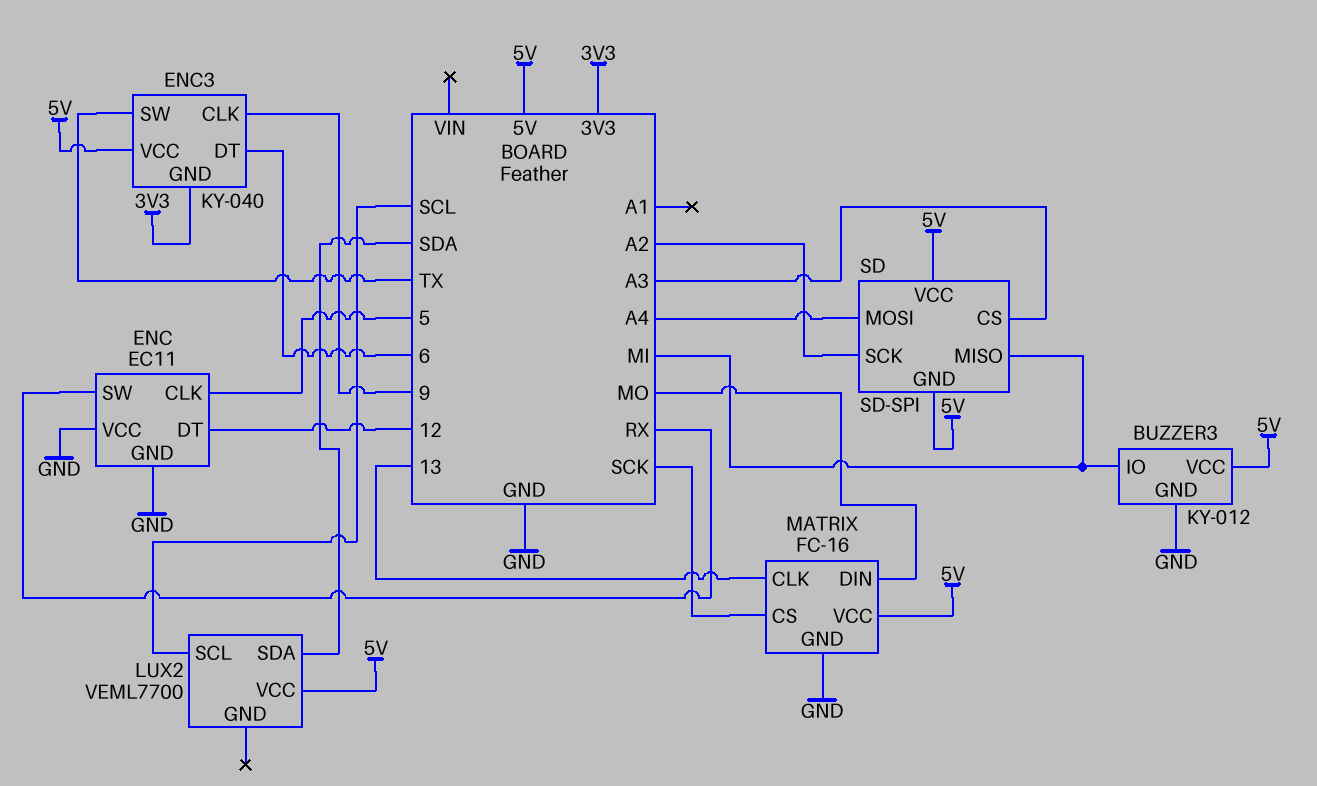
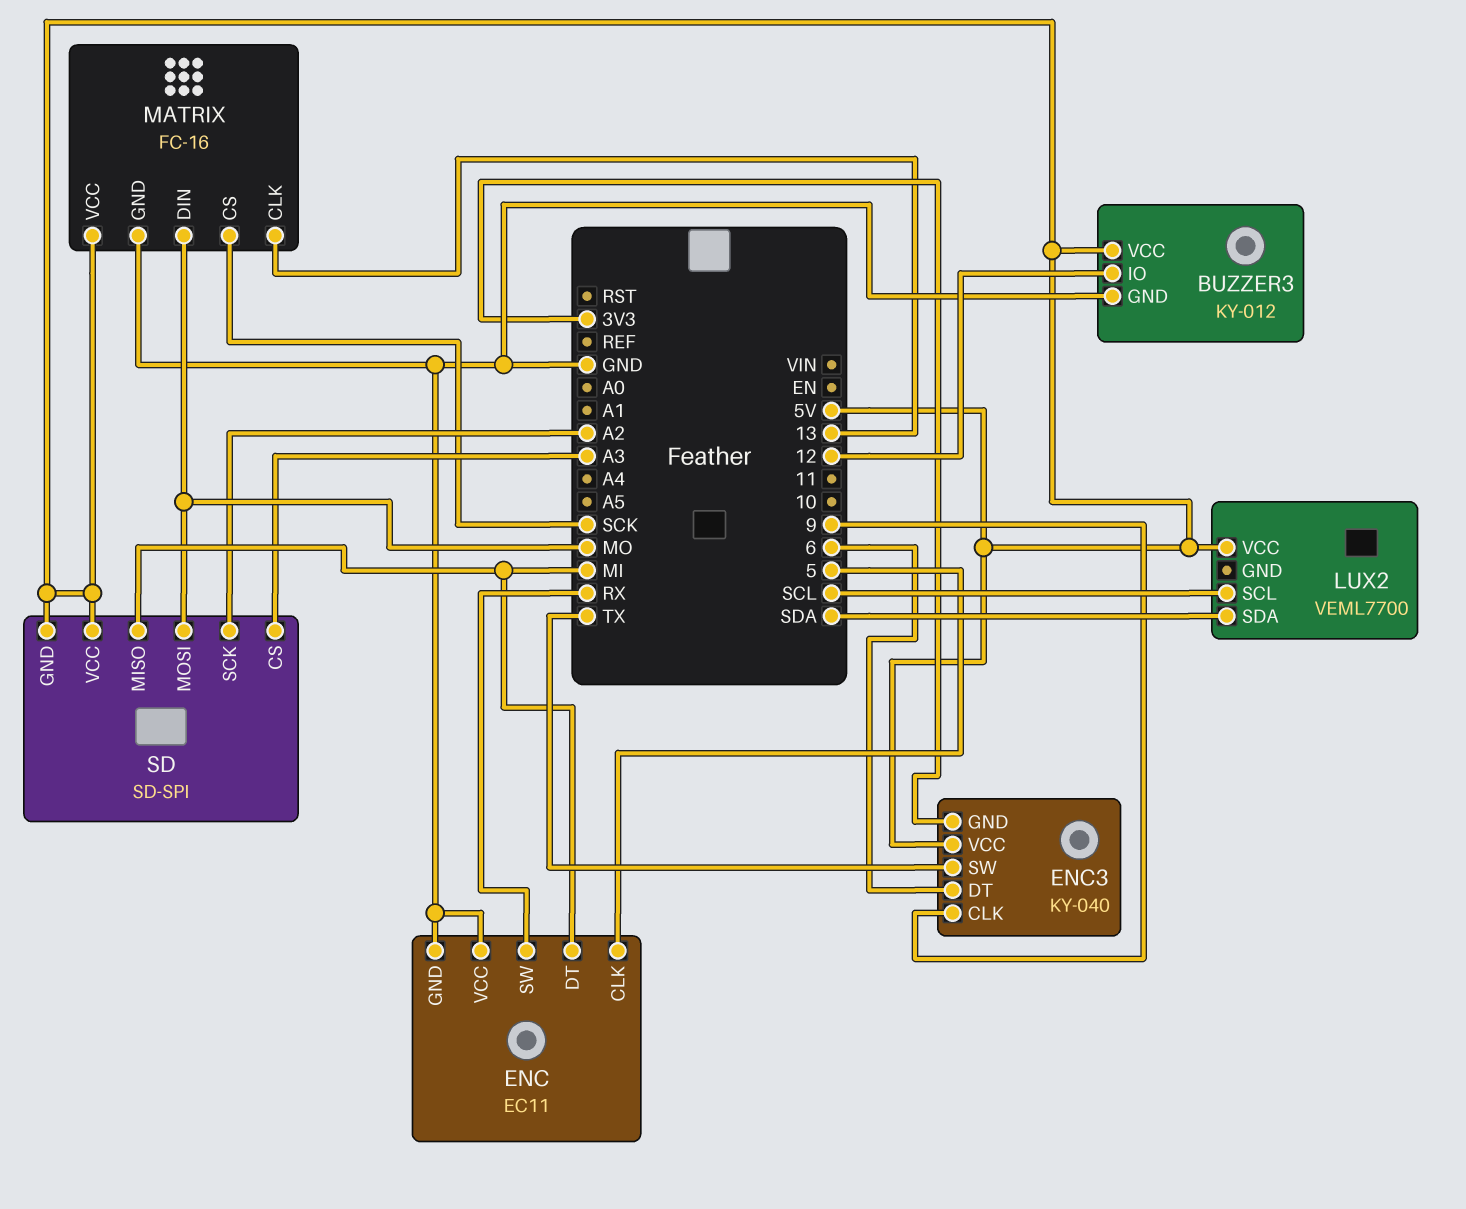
BUZZER3 pin IO: MI -> 12
ENC pin DT: 12 -> MI
SD pin MOSI: A4 -> MO

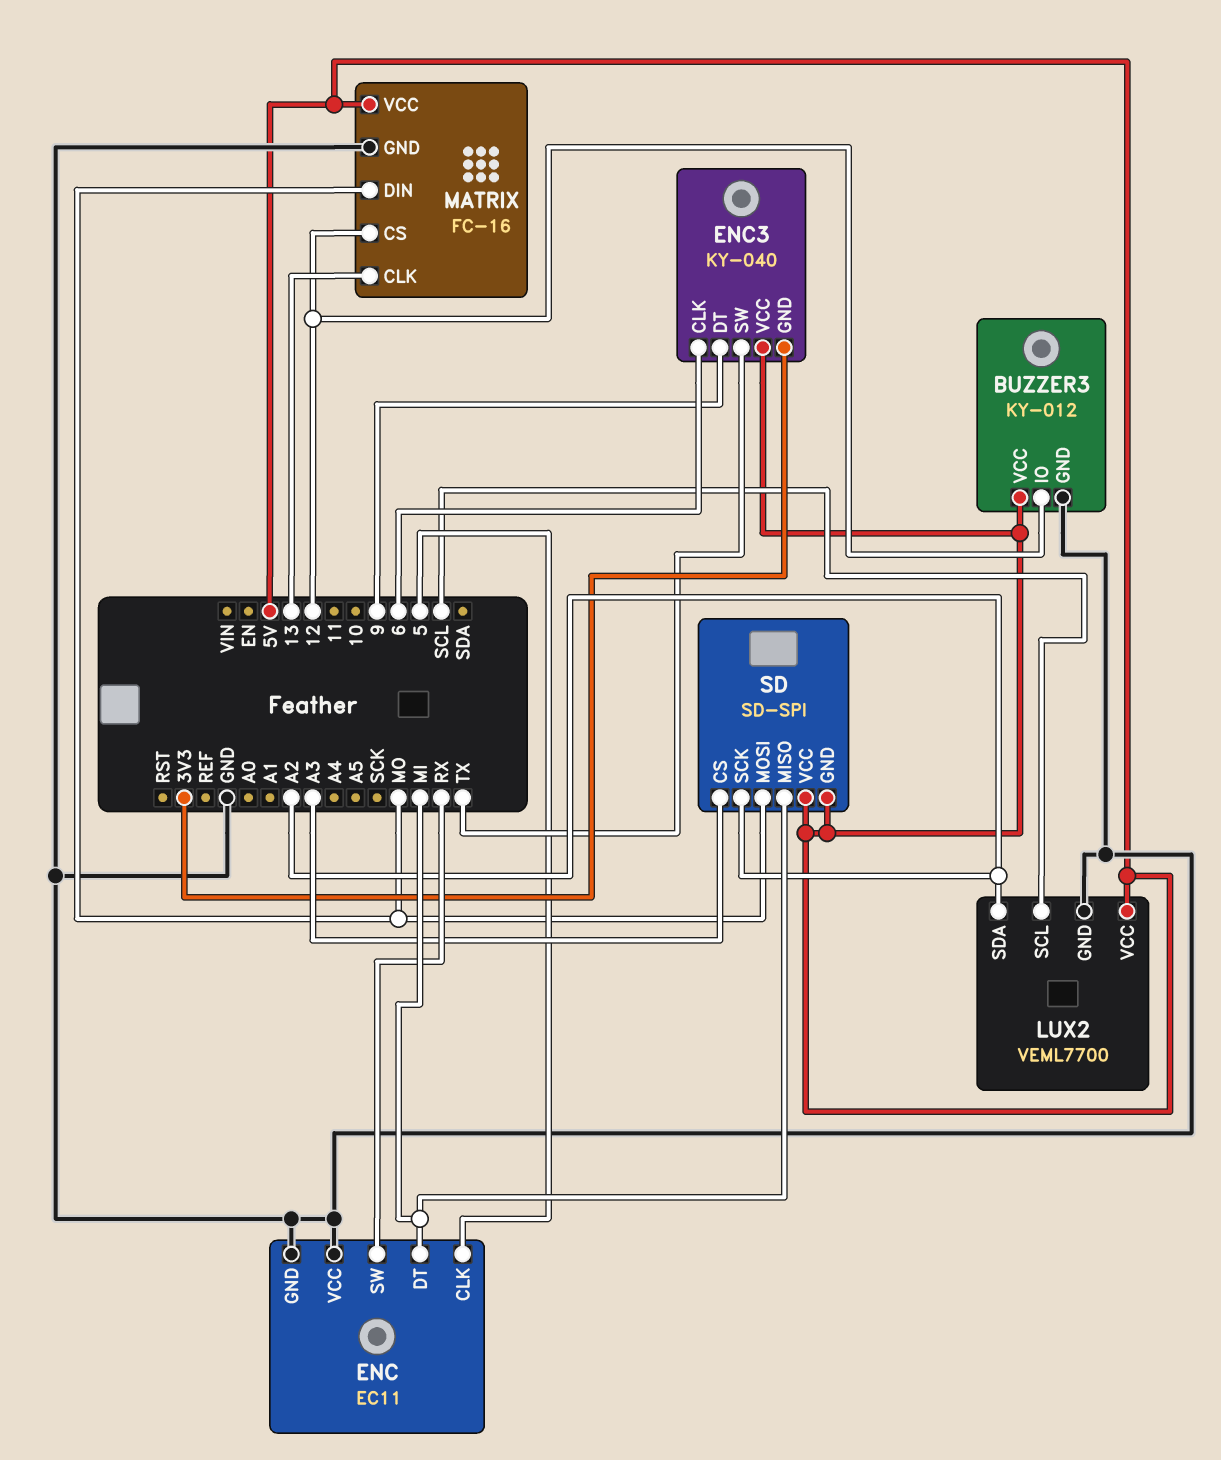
ENC3 pin CLK: 9 -> 6
ENC3 pin DT: 6 -> 9
LUX2 pin GND: none -> GND
LUX2 pin SDA: SDA -> A2
MATRIX pin CS: SCK -> 12

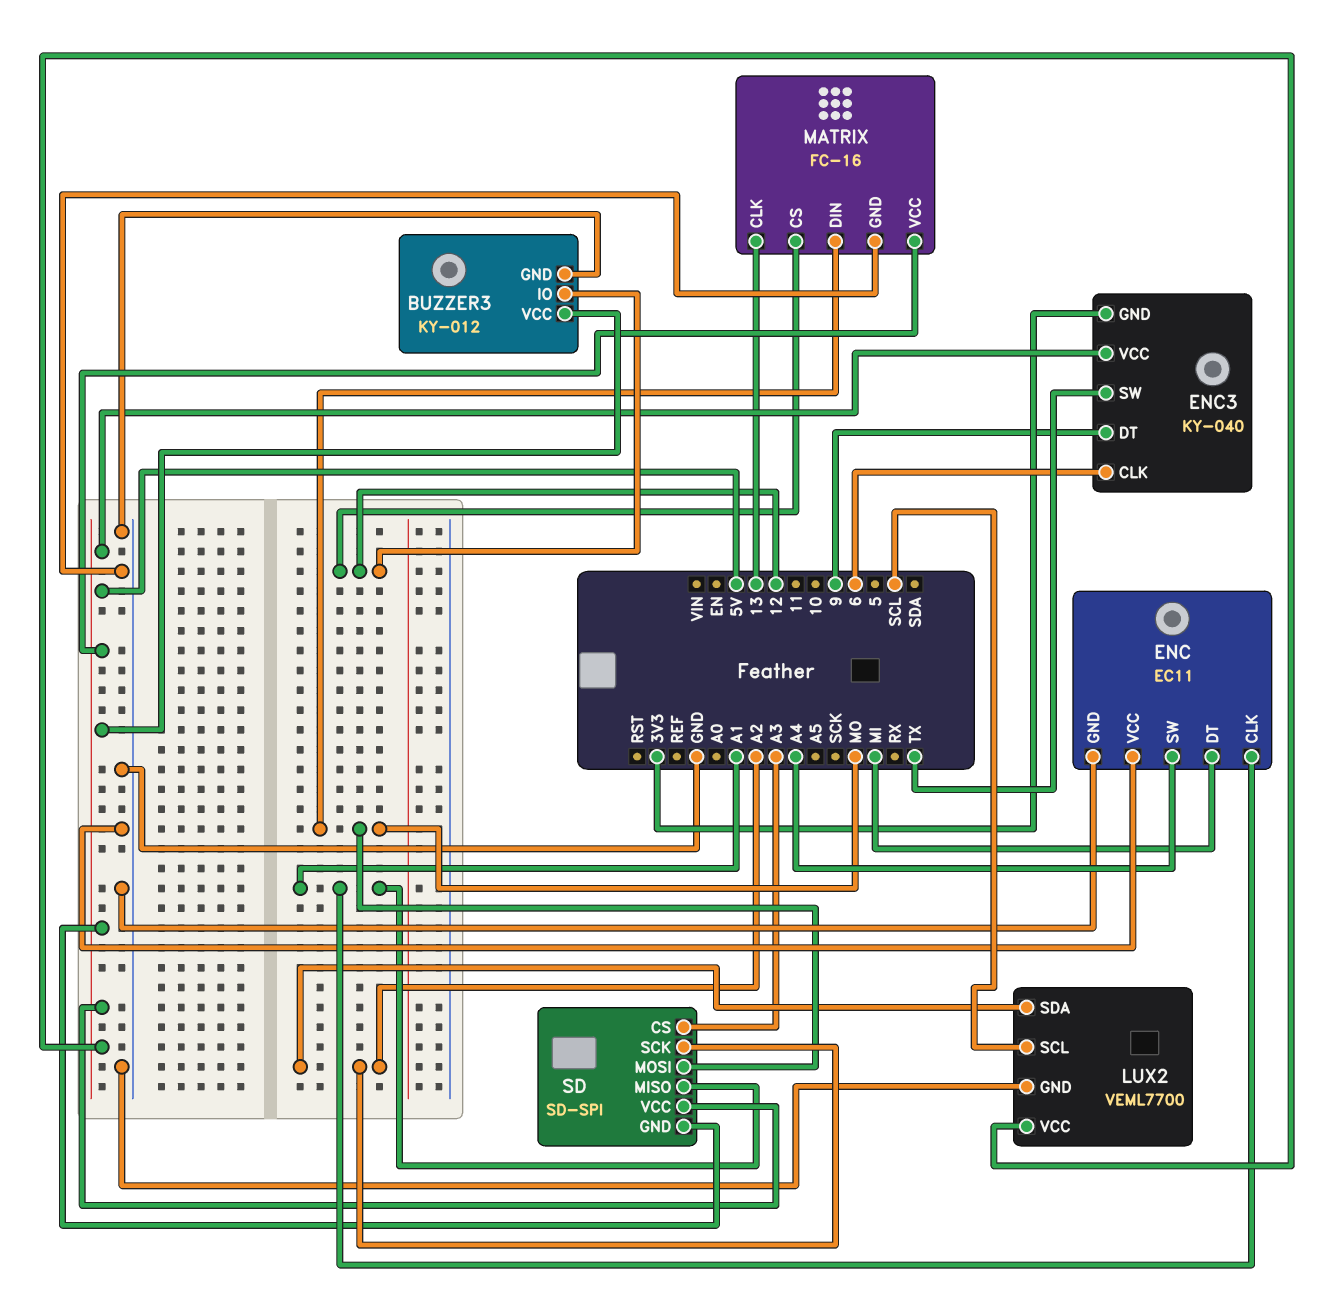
ENC pin CLK: 5 -> A1
ENC pin SW: RX -> A4
SD pin MISO: MI -> A1

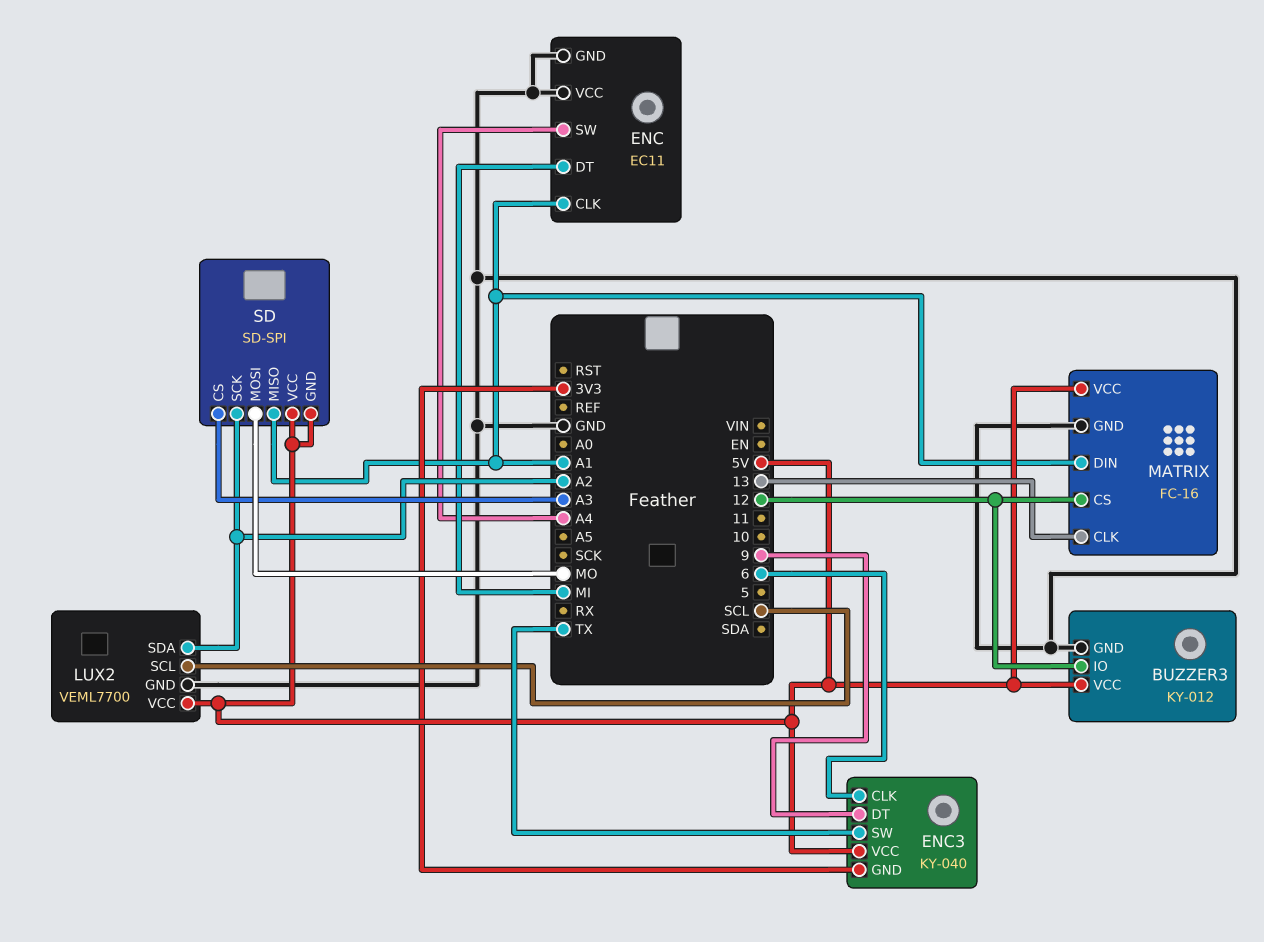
MATRIX pin DIN: MO -> A1

